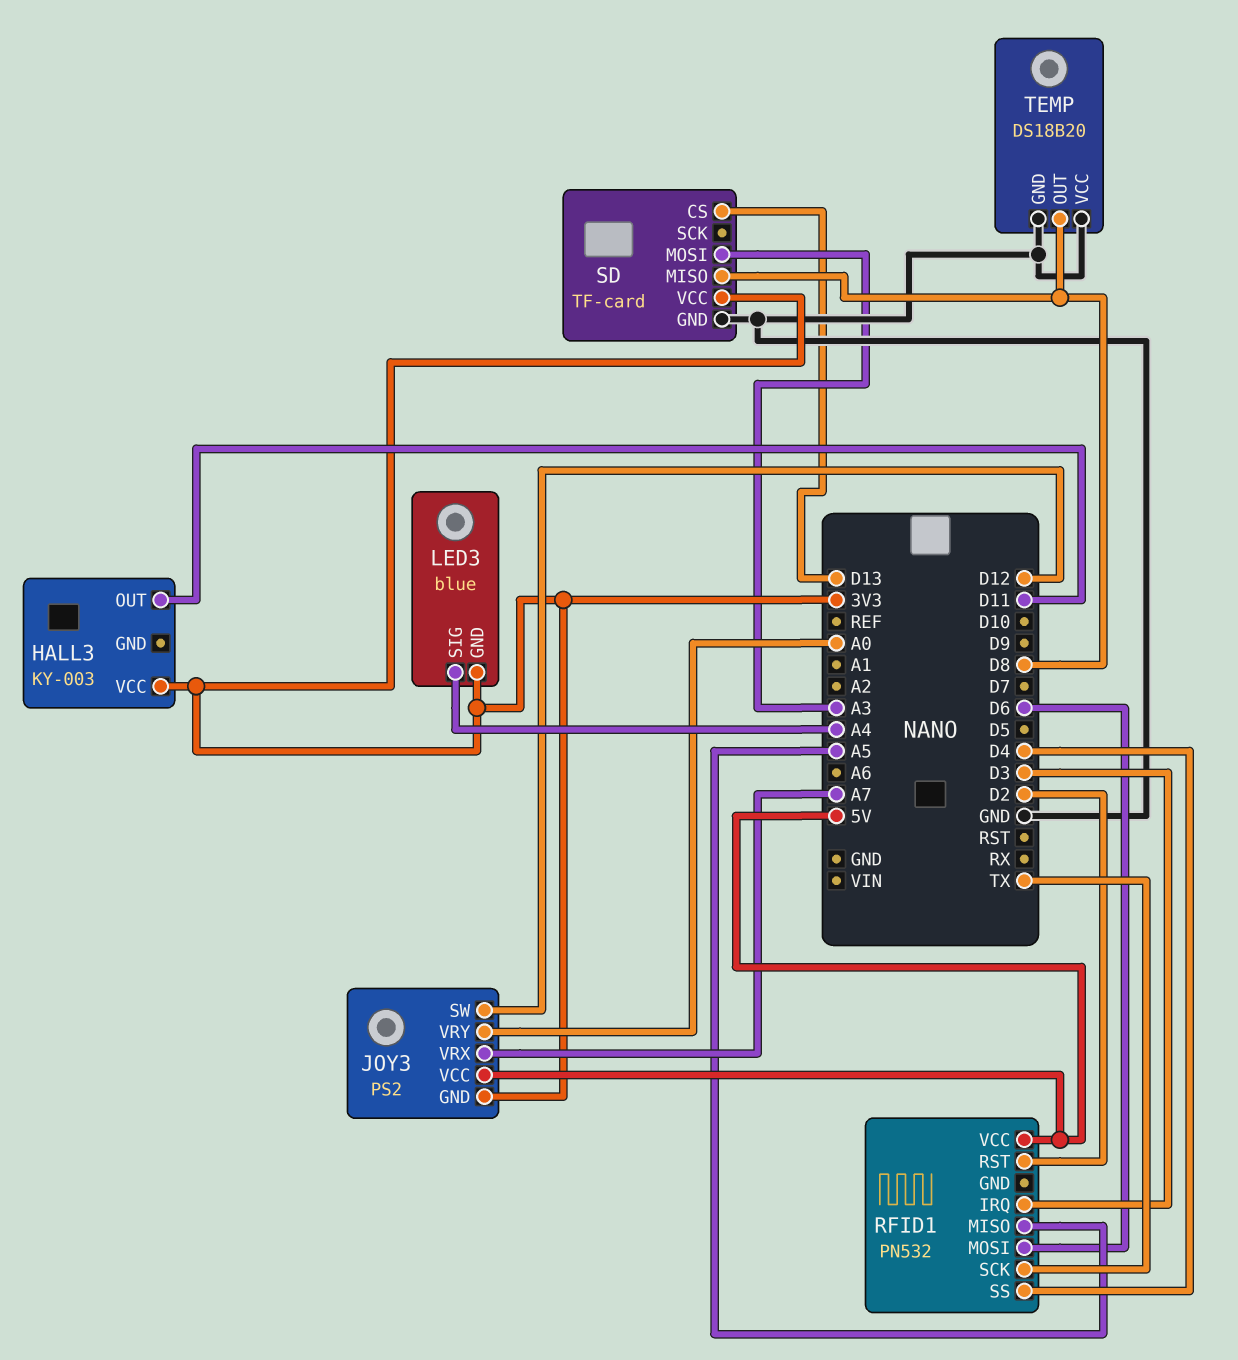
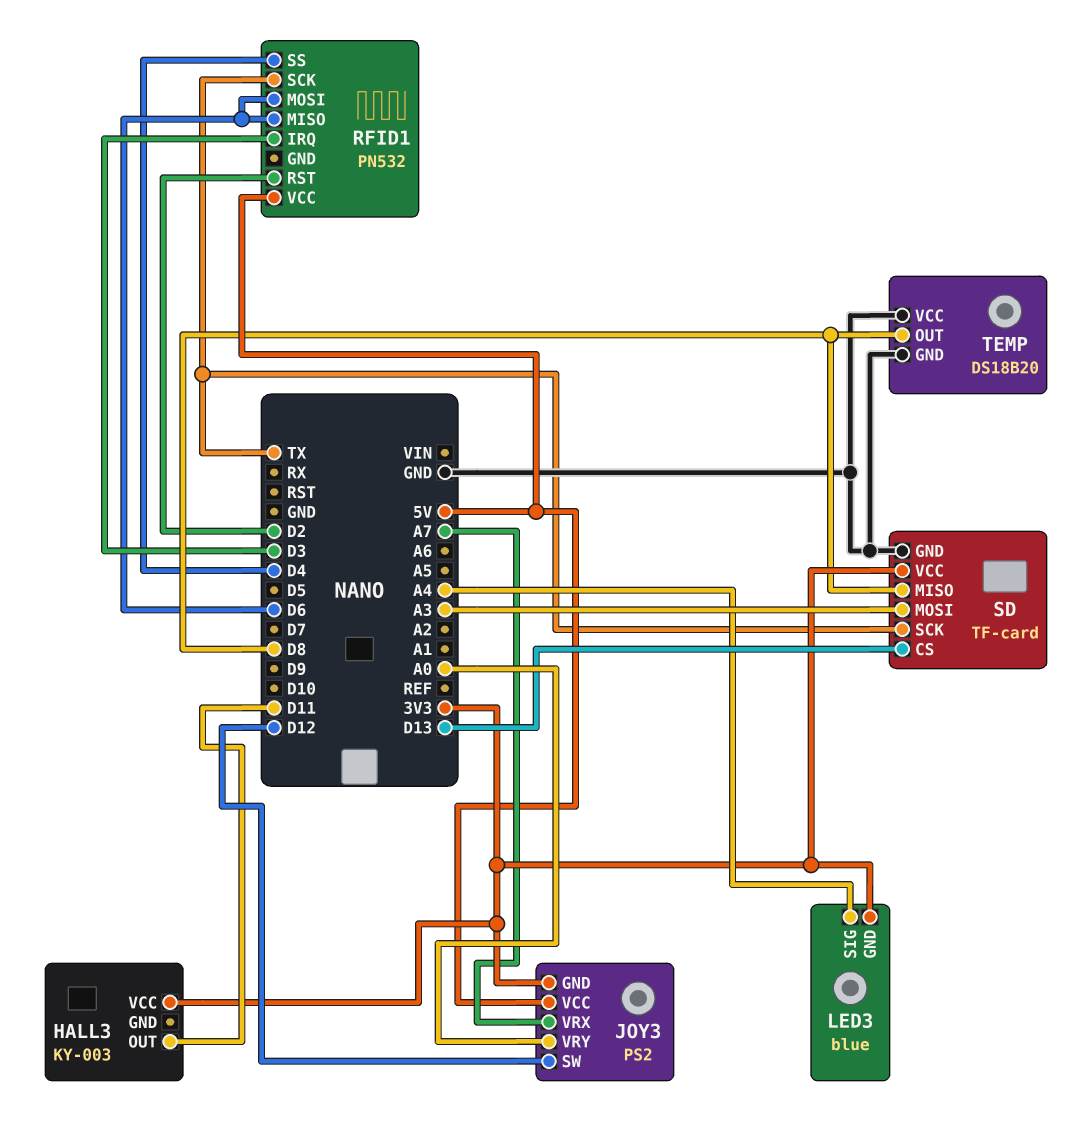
RFID1 pin MISO: A5 -> D6
SD pin SCK: none -> TX

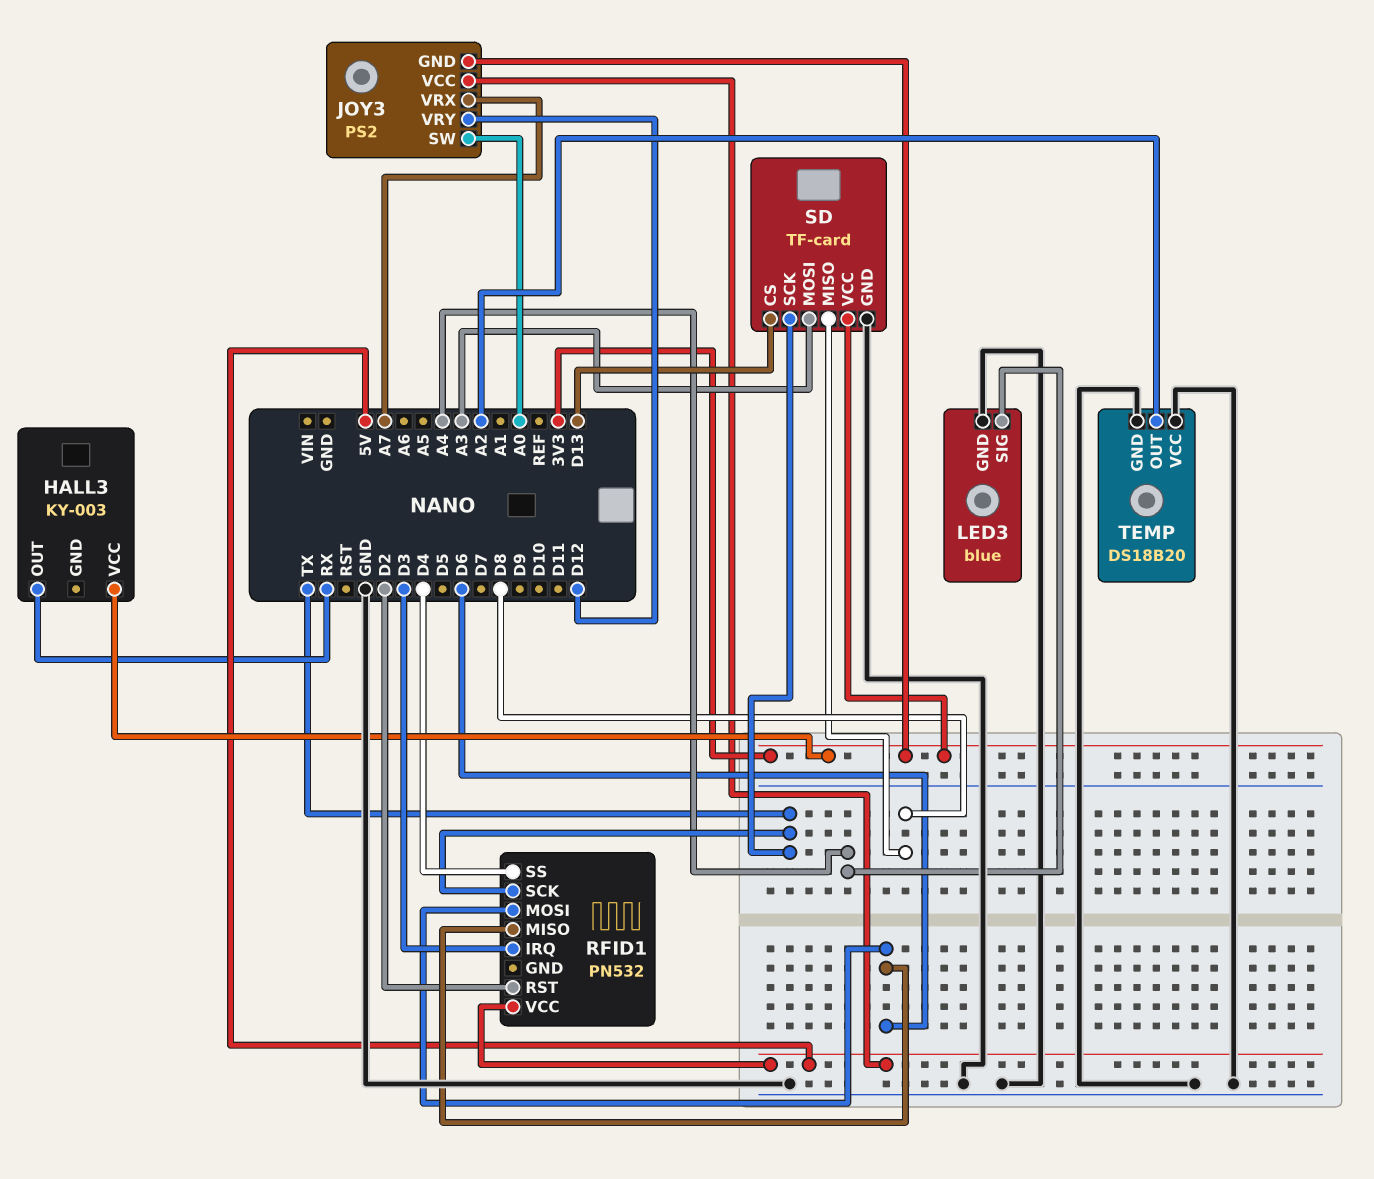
HALL3 pin OUT: D11 -> RX
JOY3 pin SW: D12 -> A0
JOY3 pin VRY: A0 -> D12
LED3 pin GND: 3V3 -> GND
TEMP pin OUT: D8 -> A2

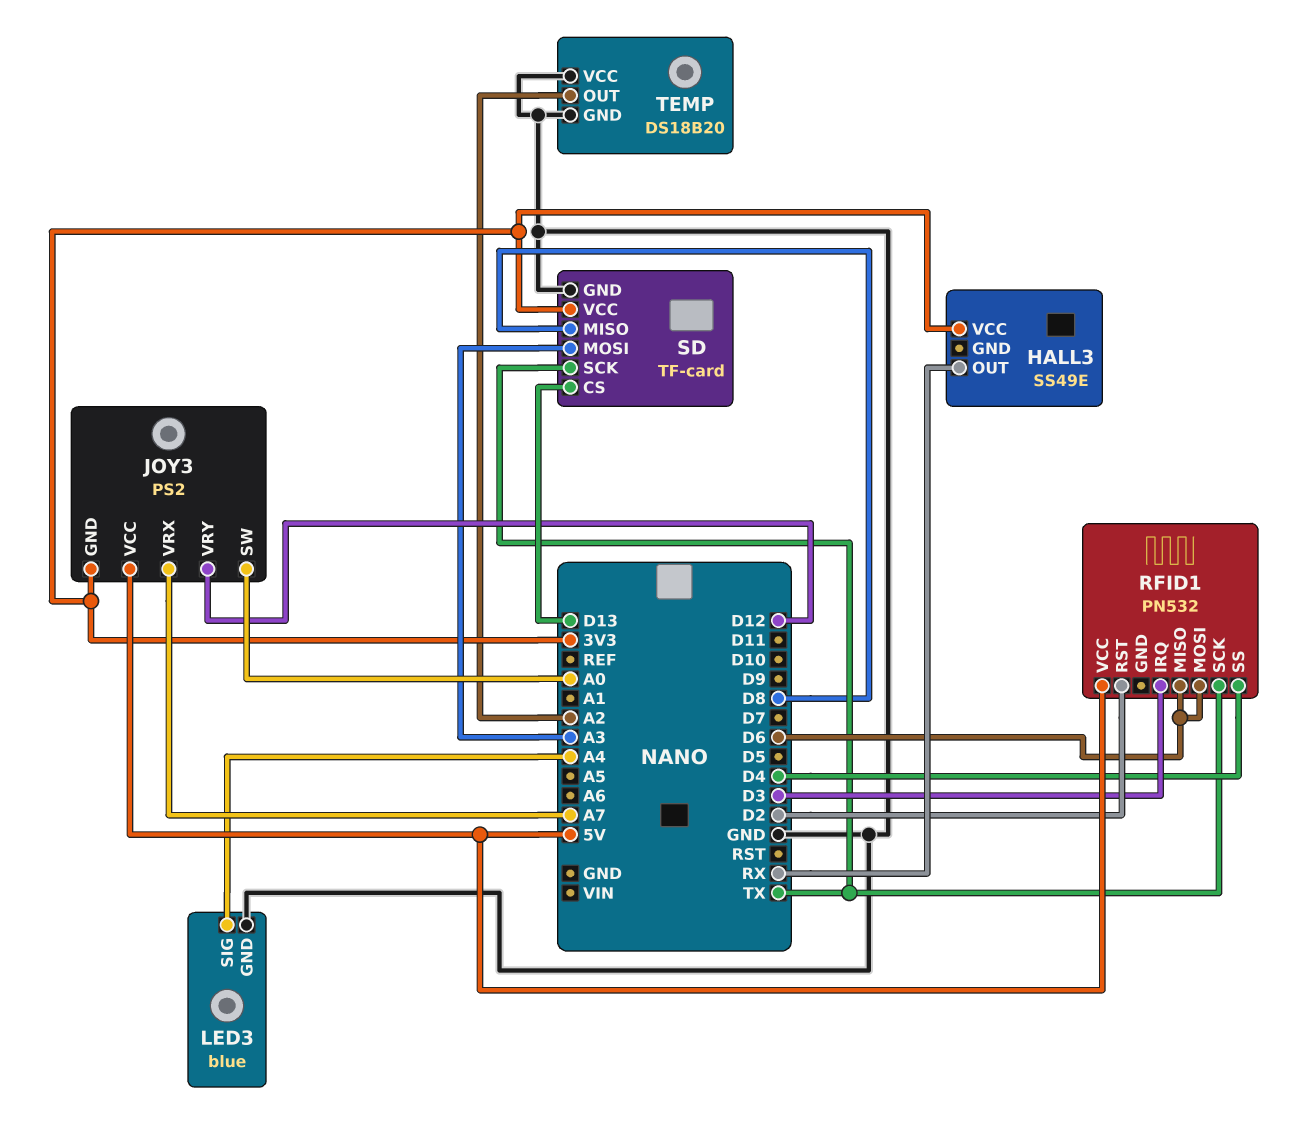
HALL3: KY-003 -> SS49E

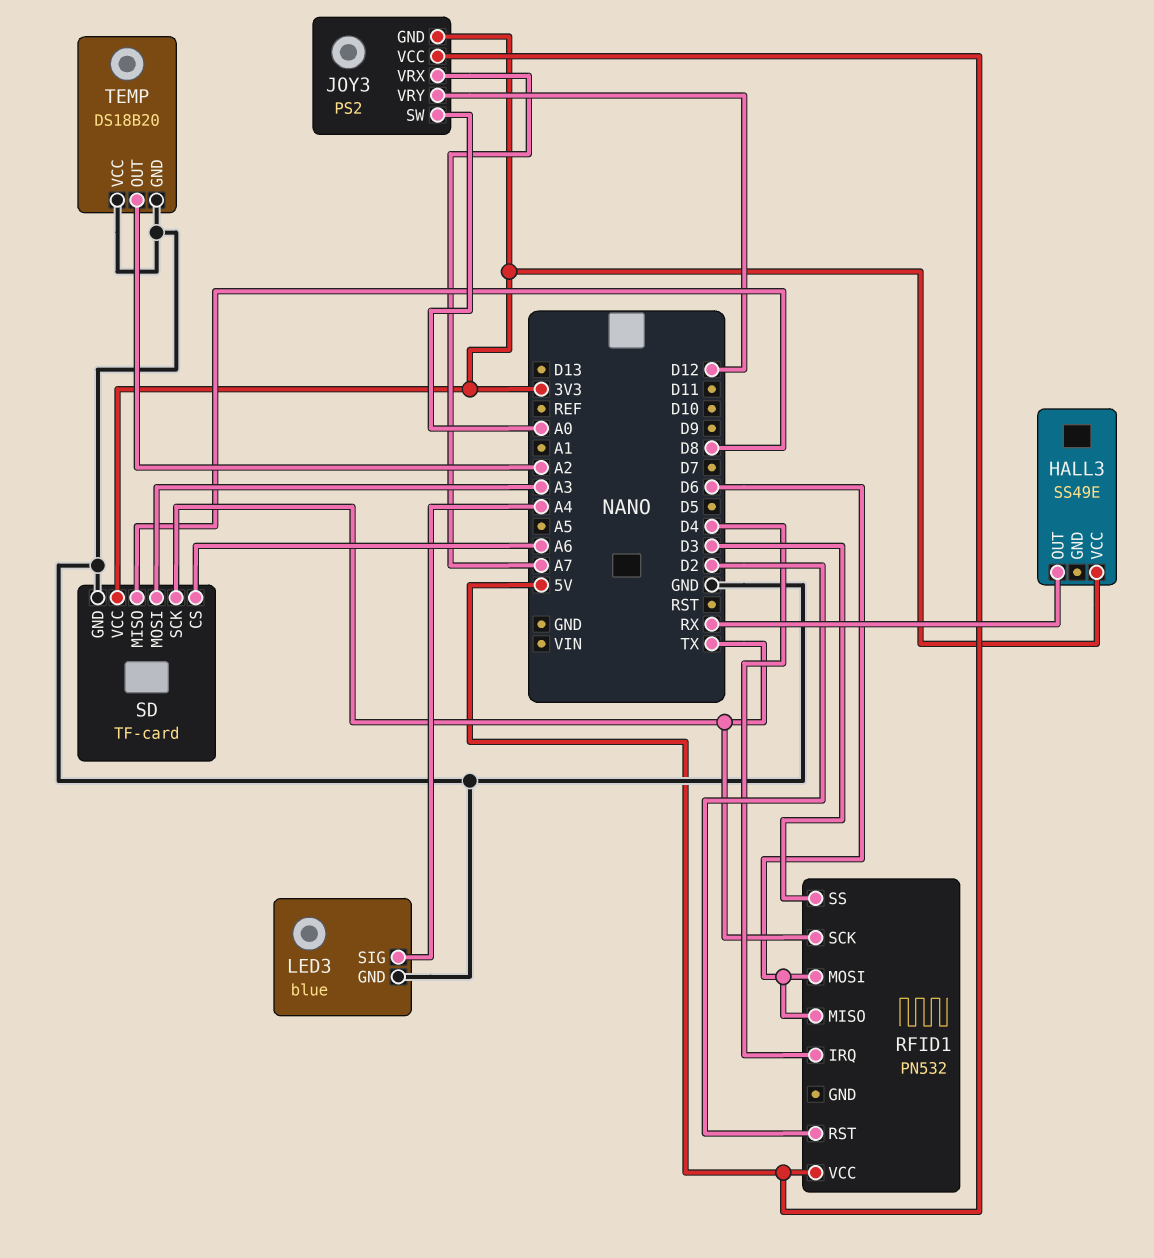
RFID1 pin IRQ: D3 -> D4
RFID1 pin SS: D4 -> D3
SD pin CS: D13 -> A6

